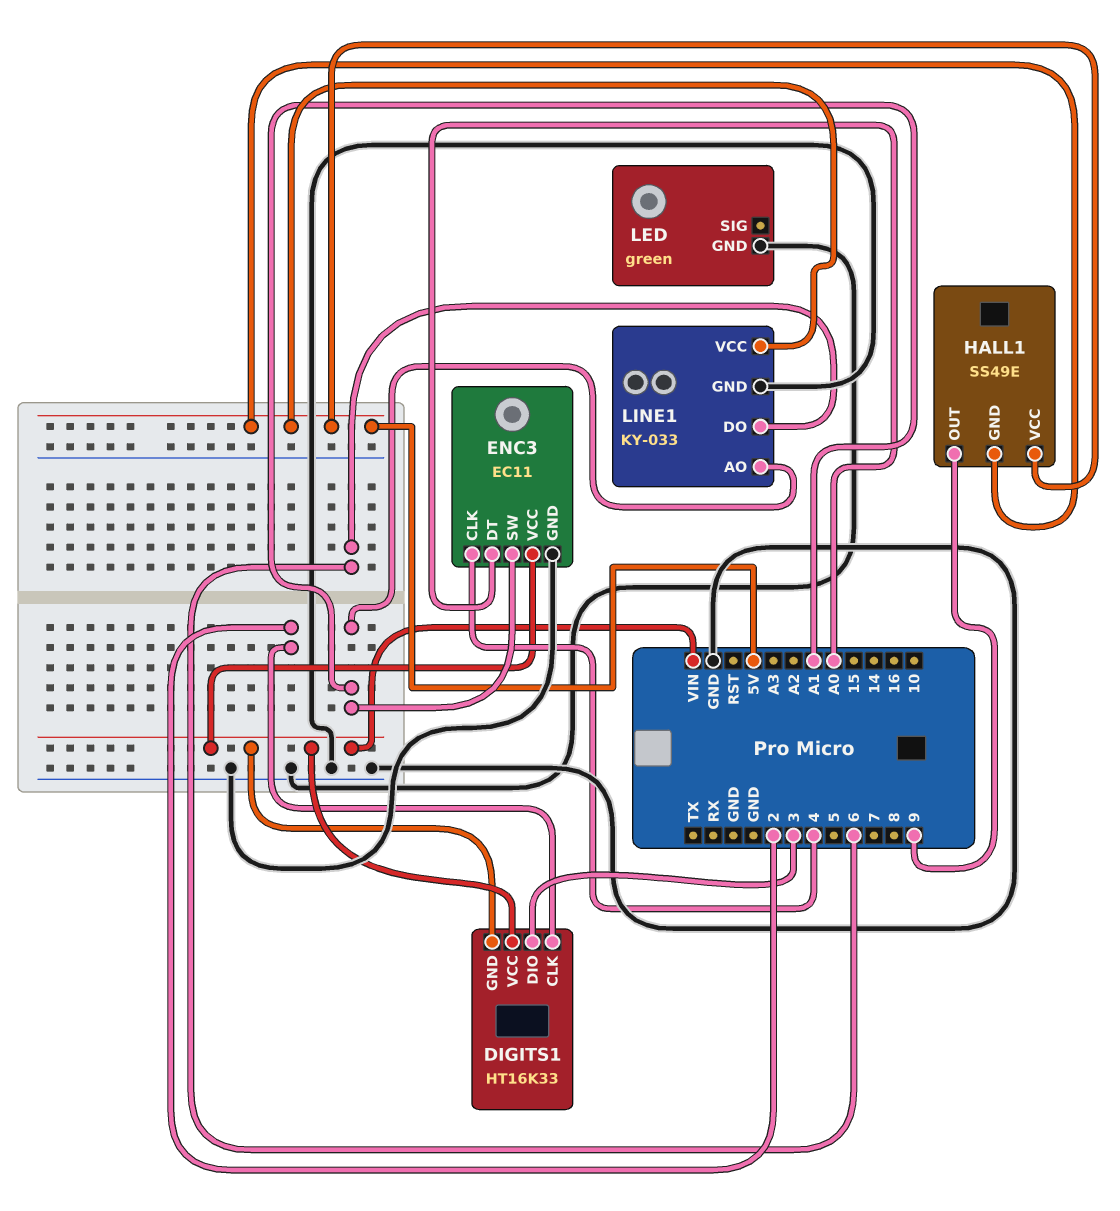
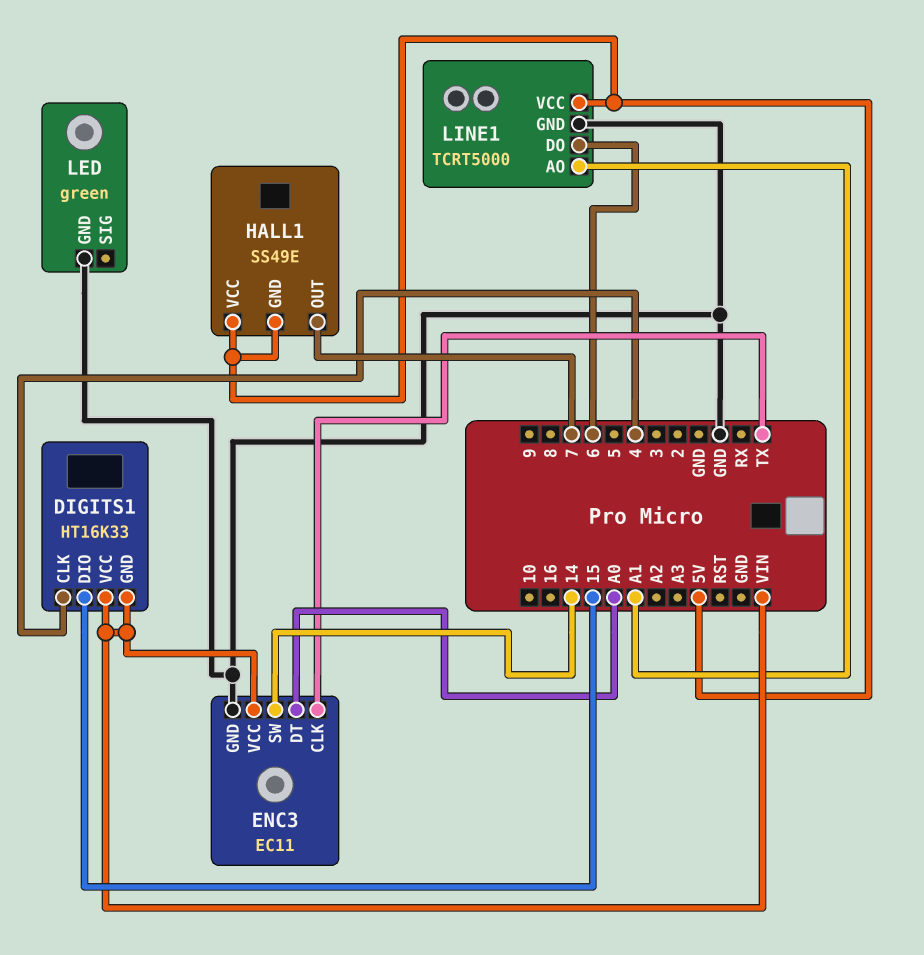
DIGITS1 pin CLK: 2 -> 4
DIGITS1 pin DIO: 3 -> 15
ENC3 pin CLK: 4 -> TX
ENC3 pin SW: A1 -> 14
HALL1 pin OUT: 9 -> 7
LINE1: KY-033 -> TCRT5000

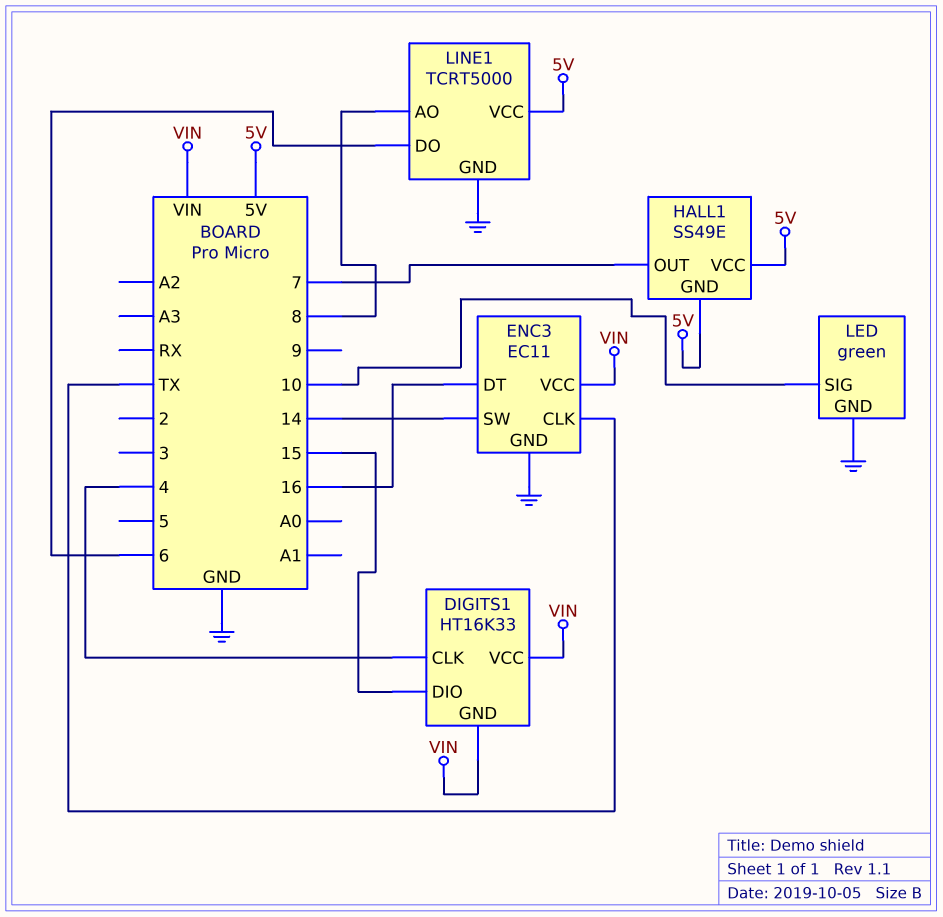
ENC3 pin DT: A0 -> 16
LED pin SIG: none -> 10
LINE1 pin AO: A1 -> 8

